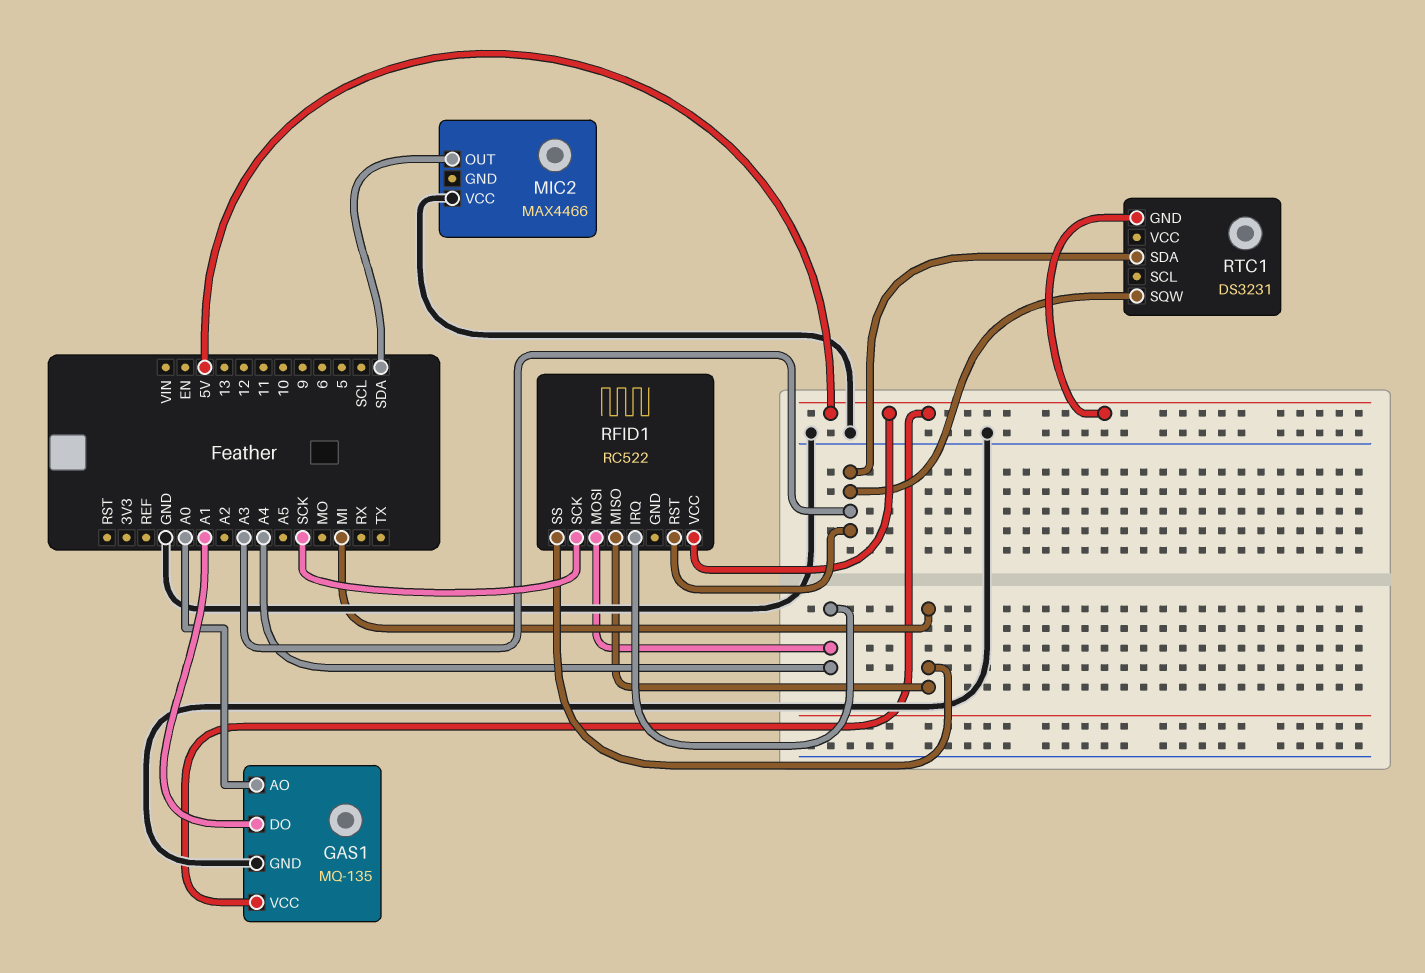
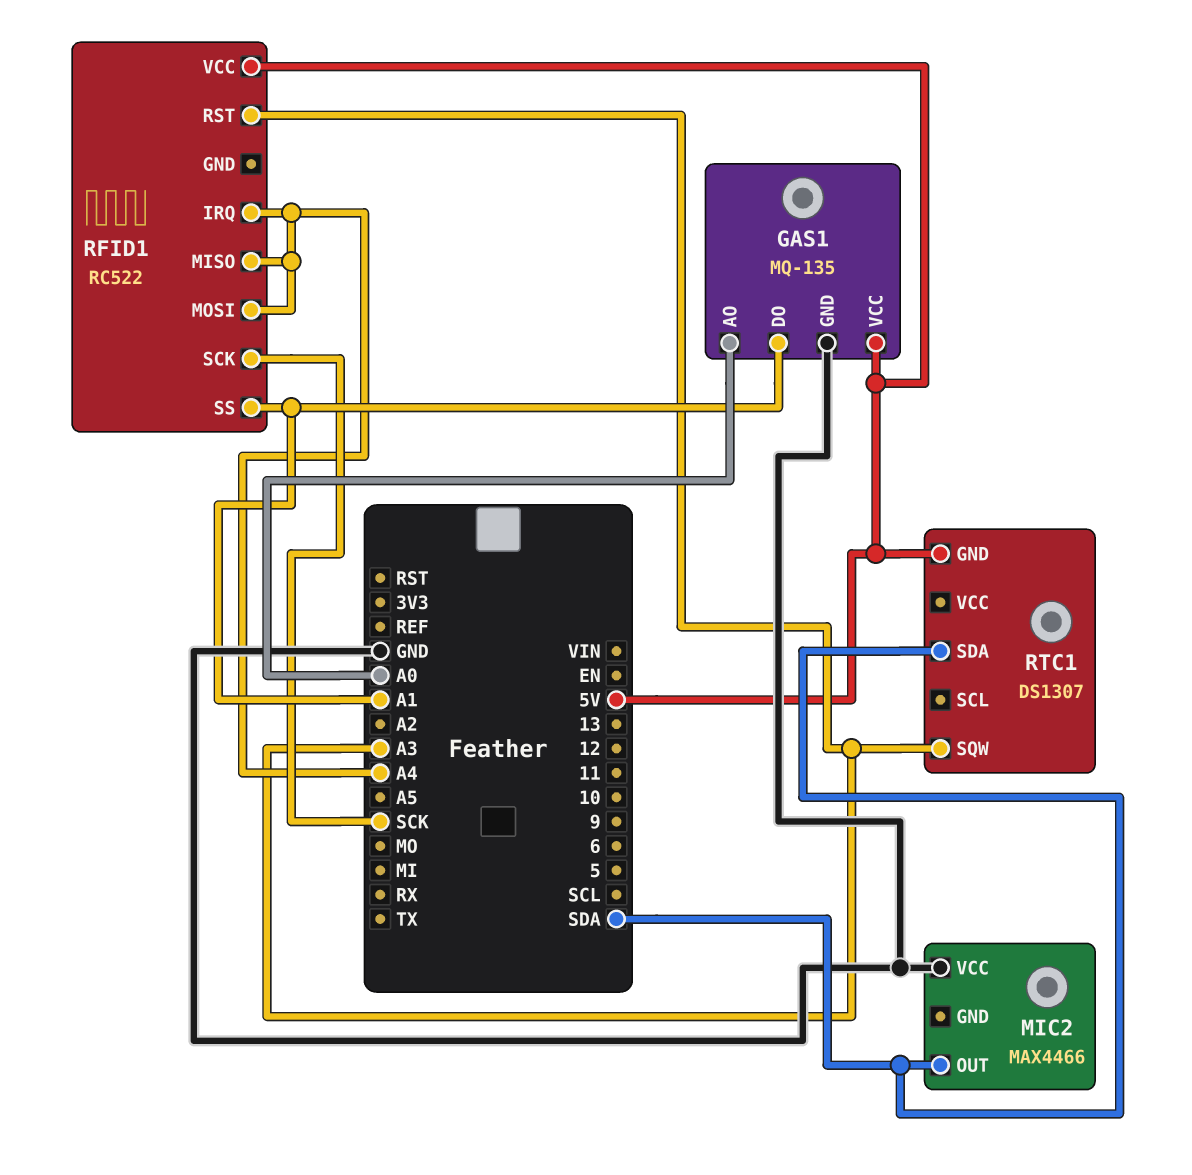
RFID1 pin MISO: MI -> A4
RFID1 pin SS: MI -> A1
RTC1: DS3231 -> DS1307
RTC1 pin SDA: A3 -> SDA

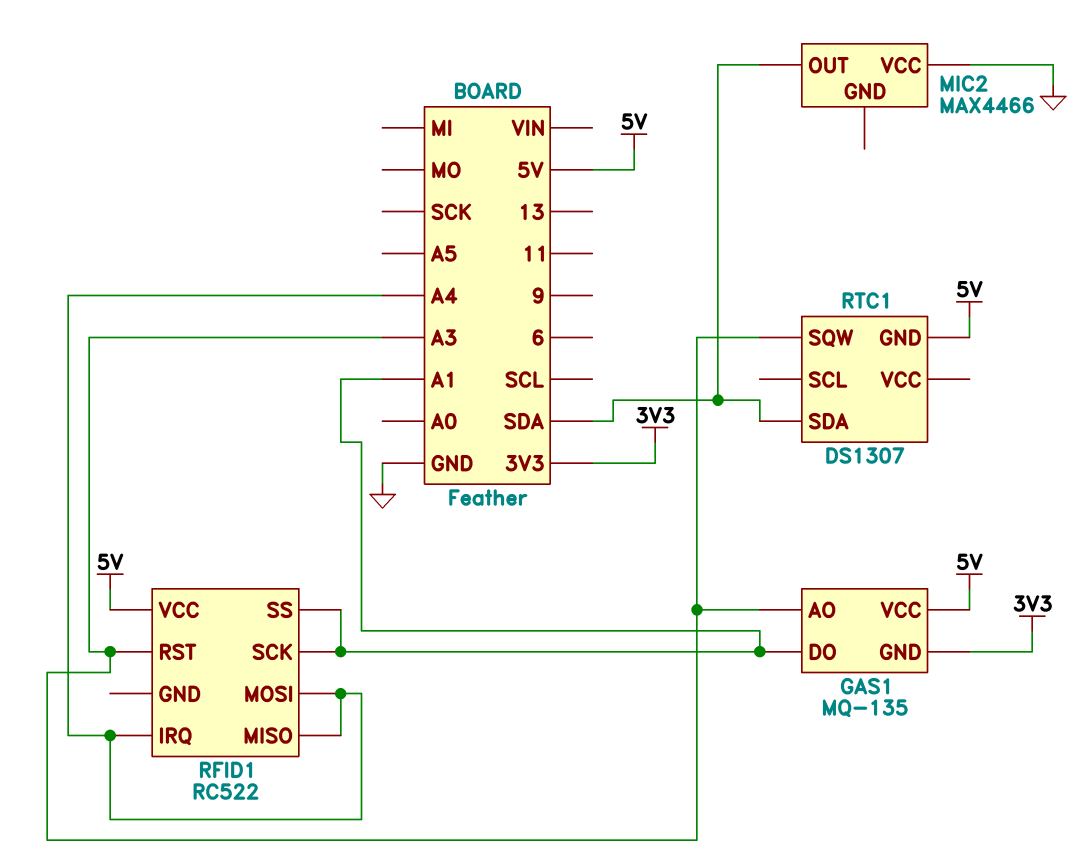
GAS1 pin AO: A0 -> A3
GAS1 pin GND: GND -> 3V3
RFID1 pin SCK: SCK -> A1

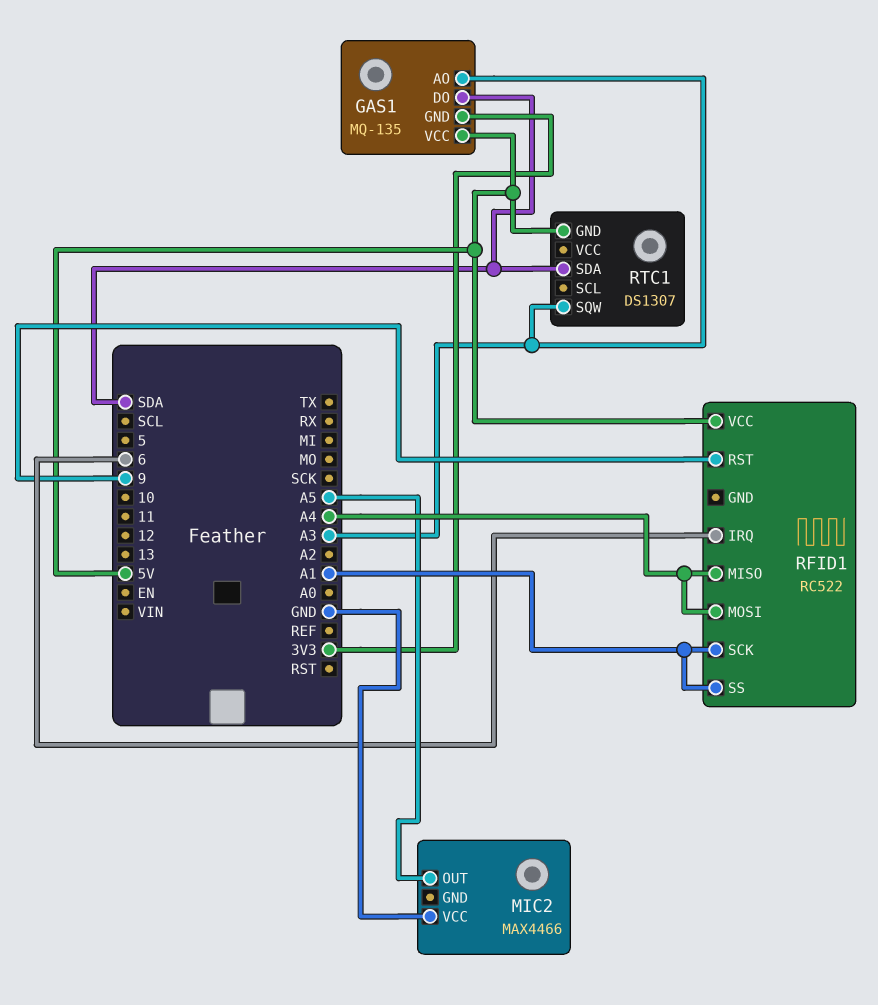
GAS1 pin DO: A1 -> SDA
MIC2 pin OUT: SDA -> A5
RFID1 pin IRQ: A4 -> 6
RFID1 pin RST: A3 -> 9

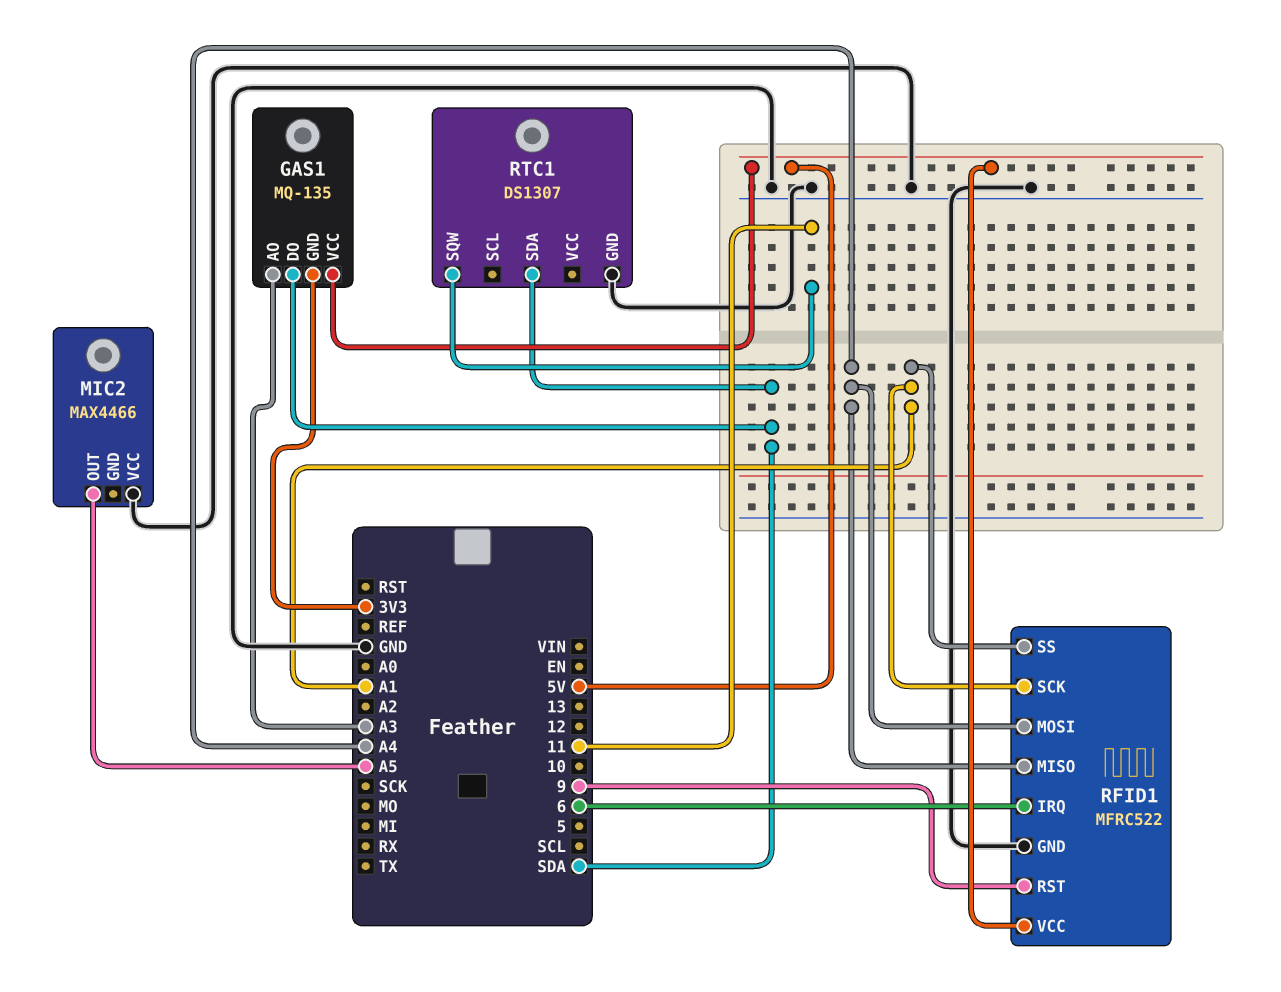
RFID1: RC522 -> MFRC522
RFID1 pin GND: none -> GND
RTC1 pin GND: 5V -> GND
RTC1 pin SQW: A3 -> 11

